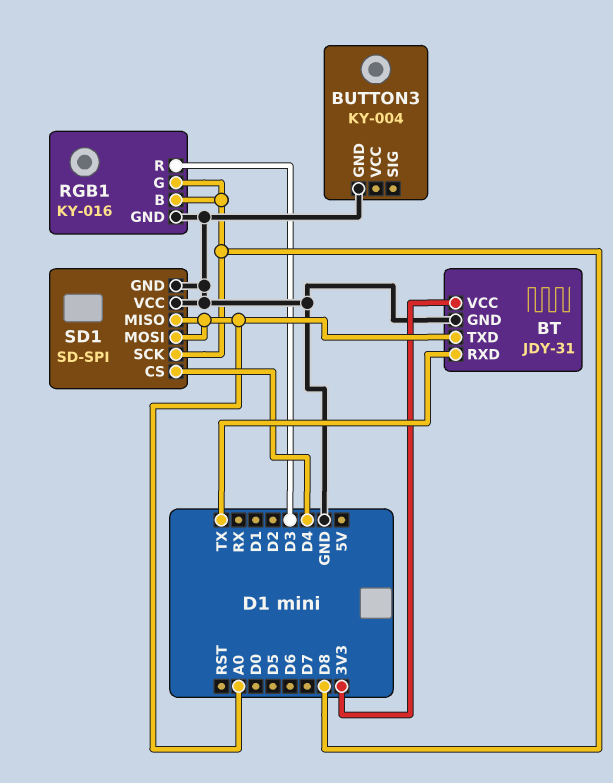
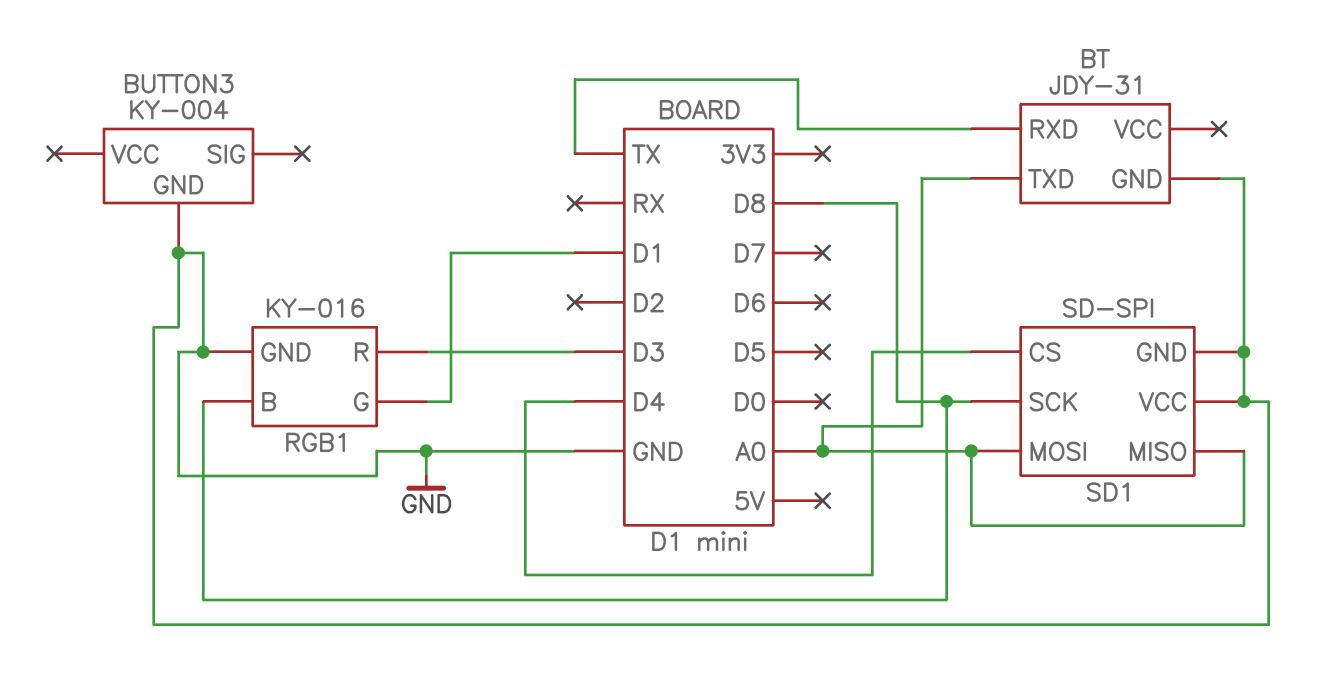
BT pin VCC: 3V3 -> none
RGB1 pin G: D8 -> D1

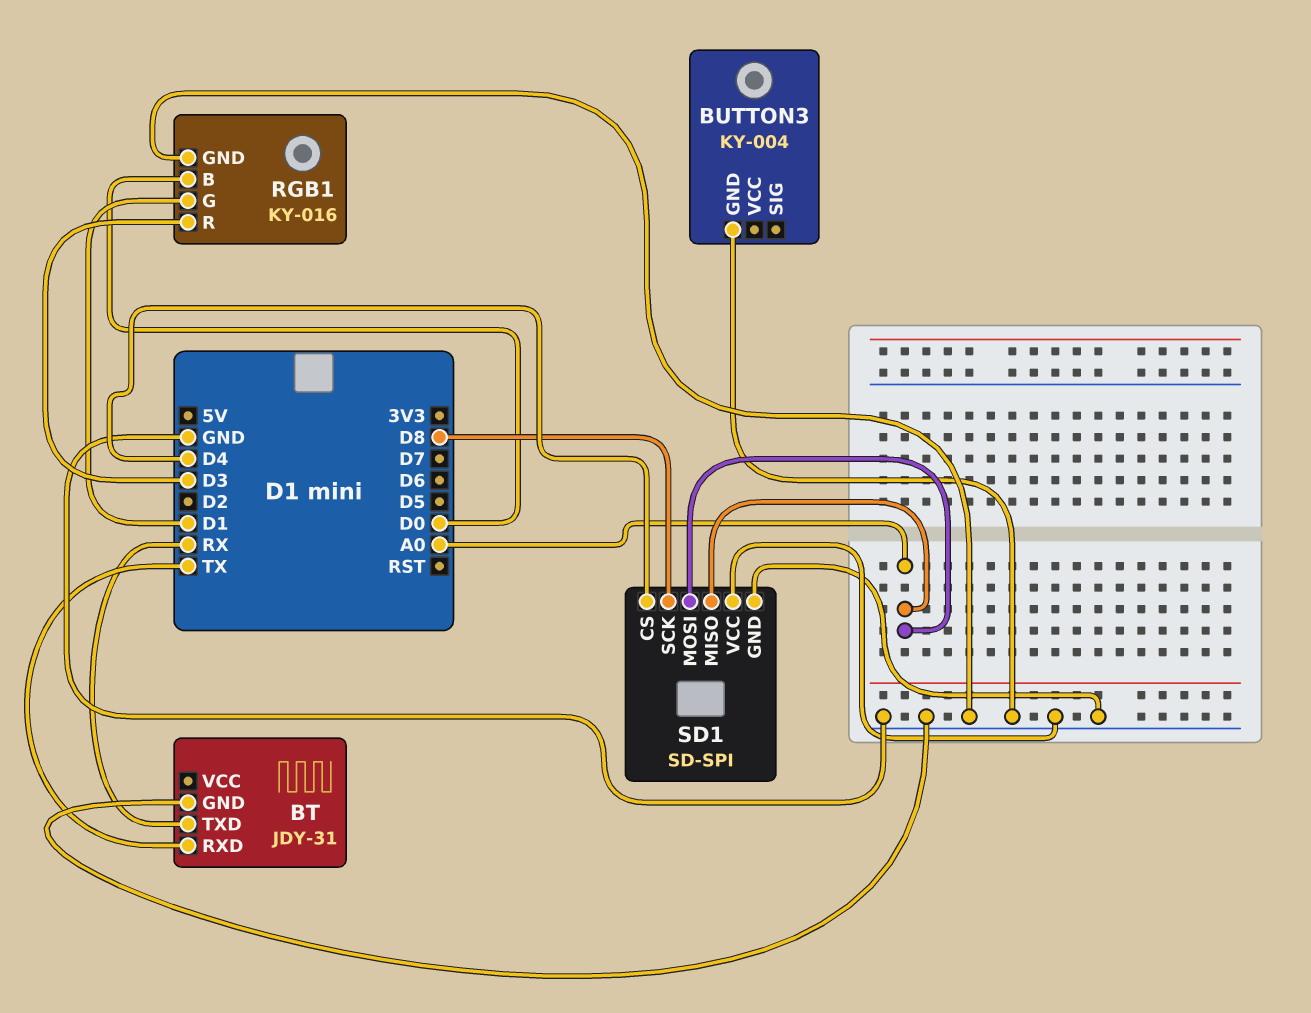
BT pin TXD: A0 -> RX
RGB1 pin B: D8 -> D0

